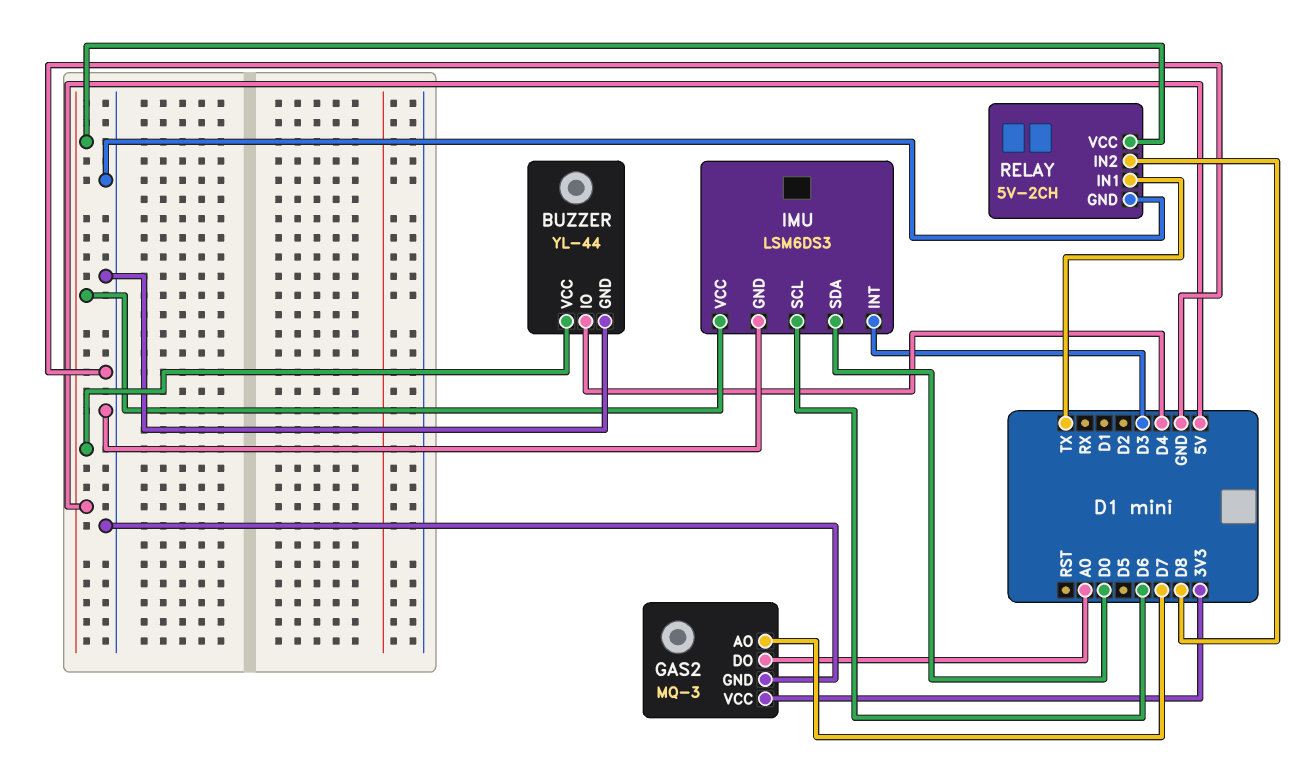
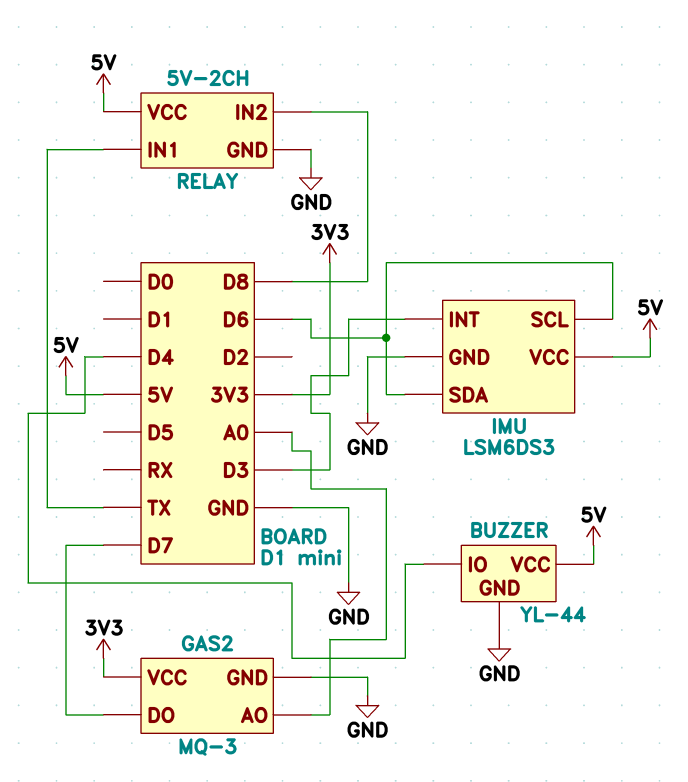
GAS2 pin AO: D7 -> A0
GAS2 pin DO: A0 -> D7
IMU pin SDA: D0 -> D6

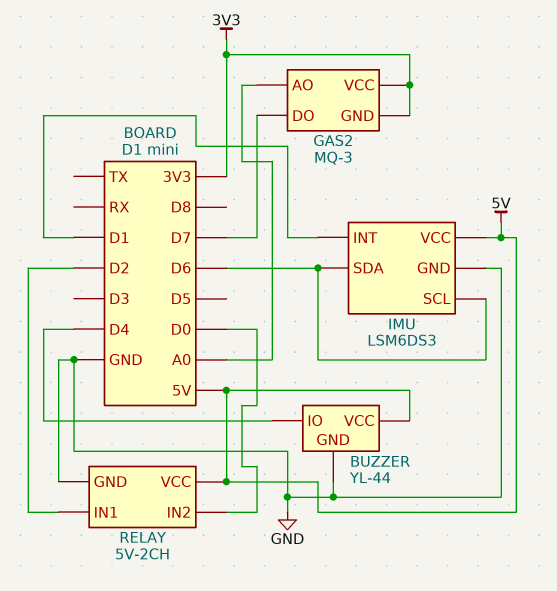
GAS2 pin GND: GND -> 3V3
IMU pin INT: D3 -> D1
RELAY pin IN1: TX -> D2
RELAY pin IN2: D8 -> D0

